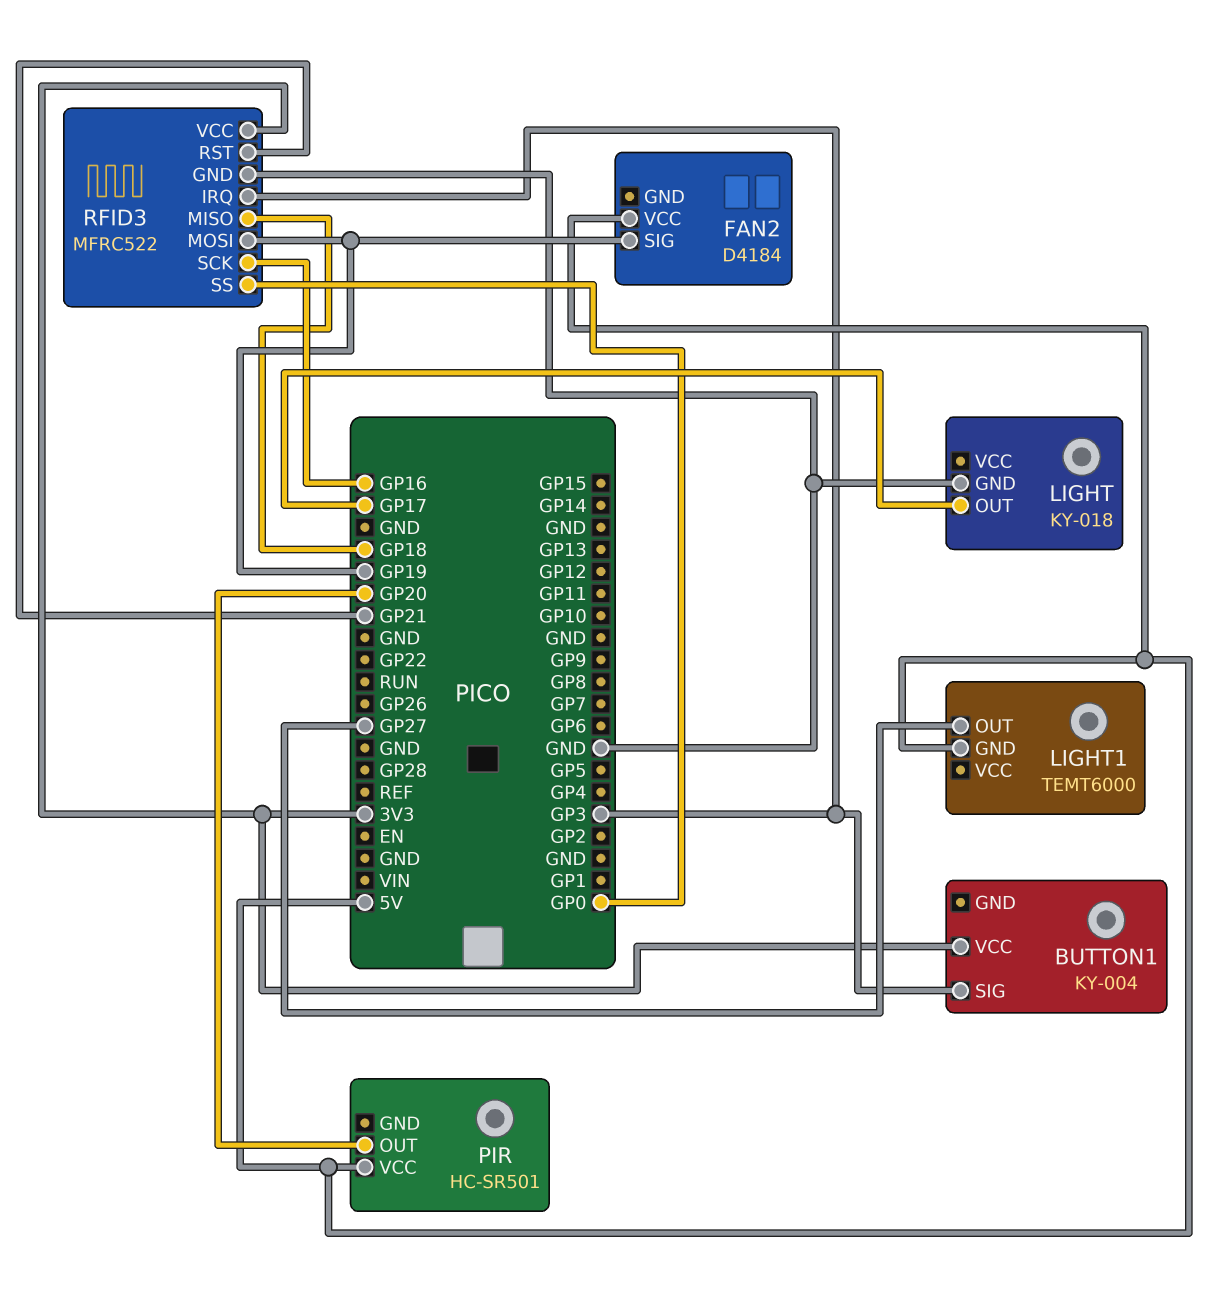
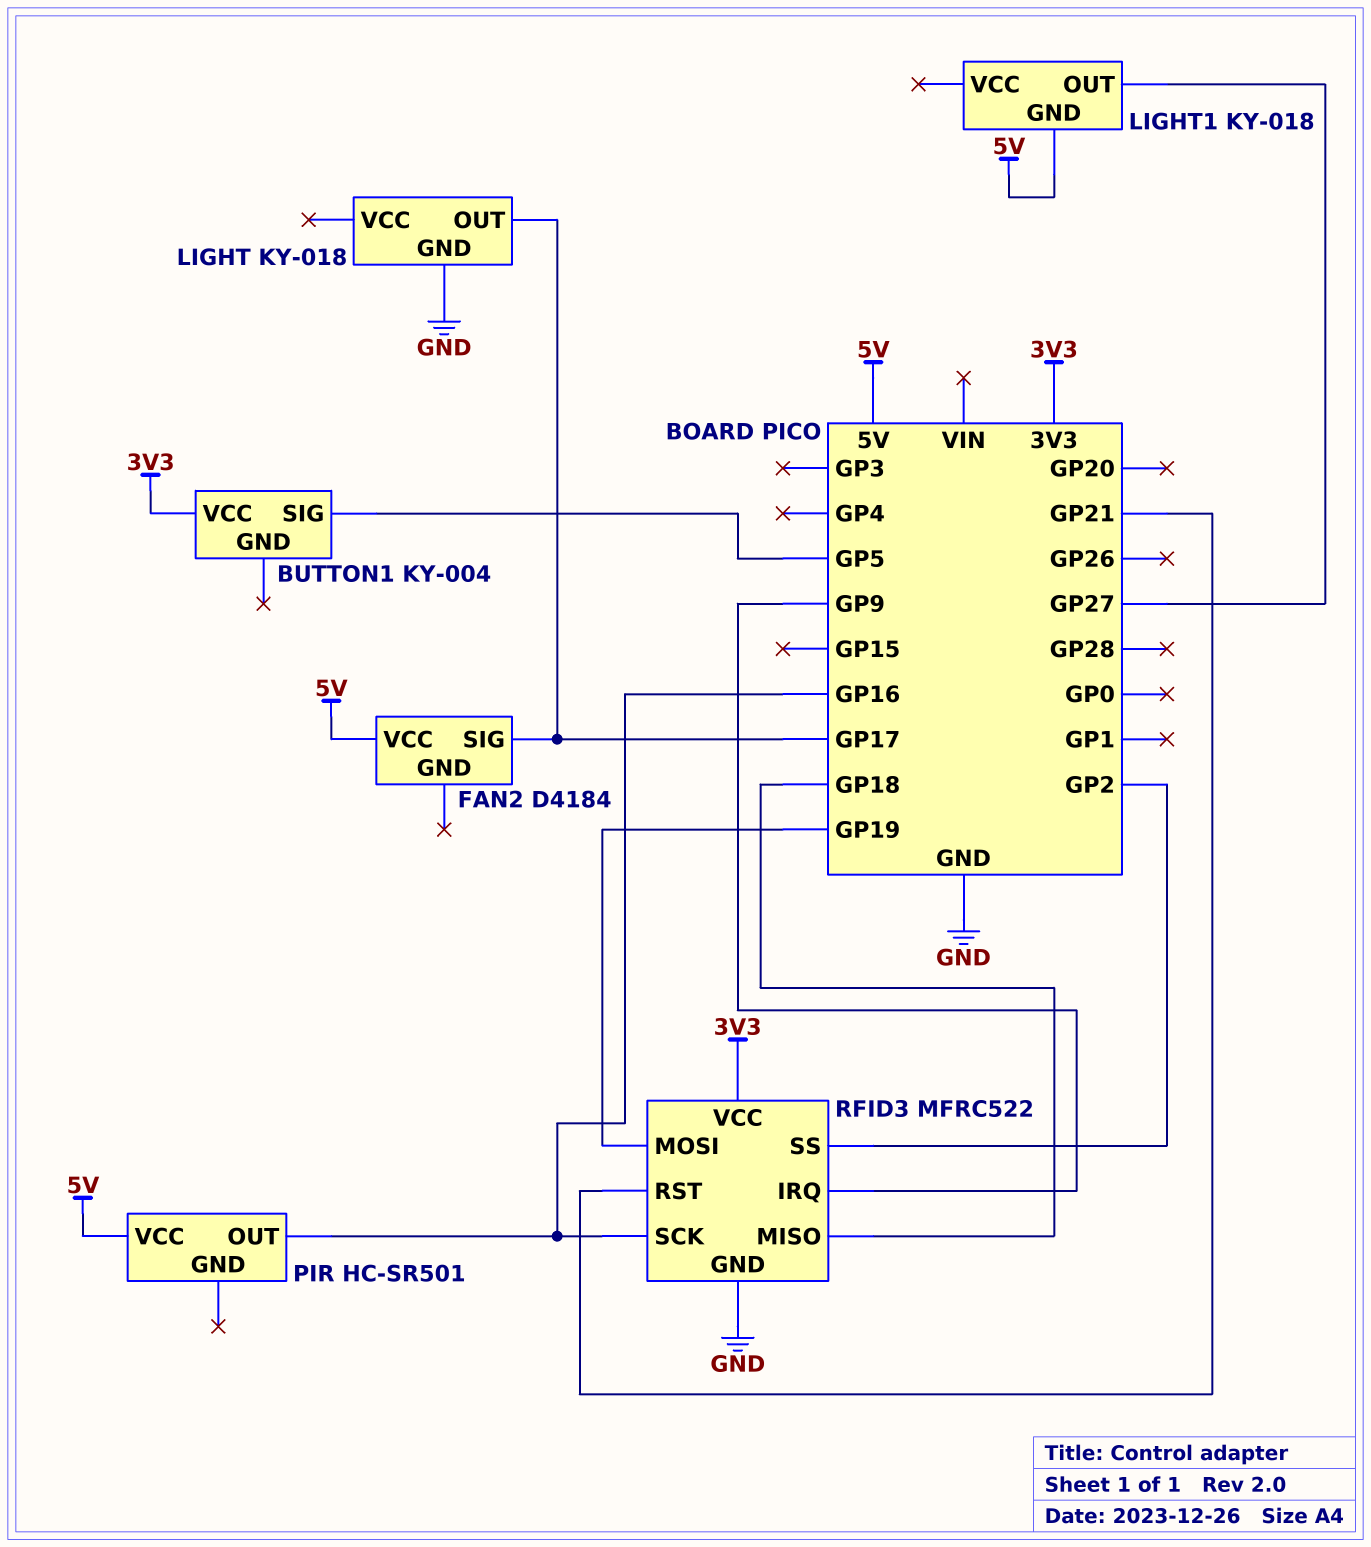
BUTTON1 pin SIG: GP3 -> GP5
FAN2 pin SIG: GP19 -> GP17
LIGHT1: TEMT6000 -> KY-018
PIR pin OUT: GP20 -> GP16
RFID3 pin IRQ: GP3 -> GP9
RFID3 pin SS: GP0 -> GP2

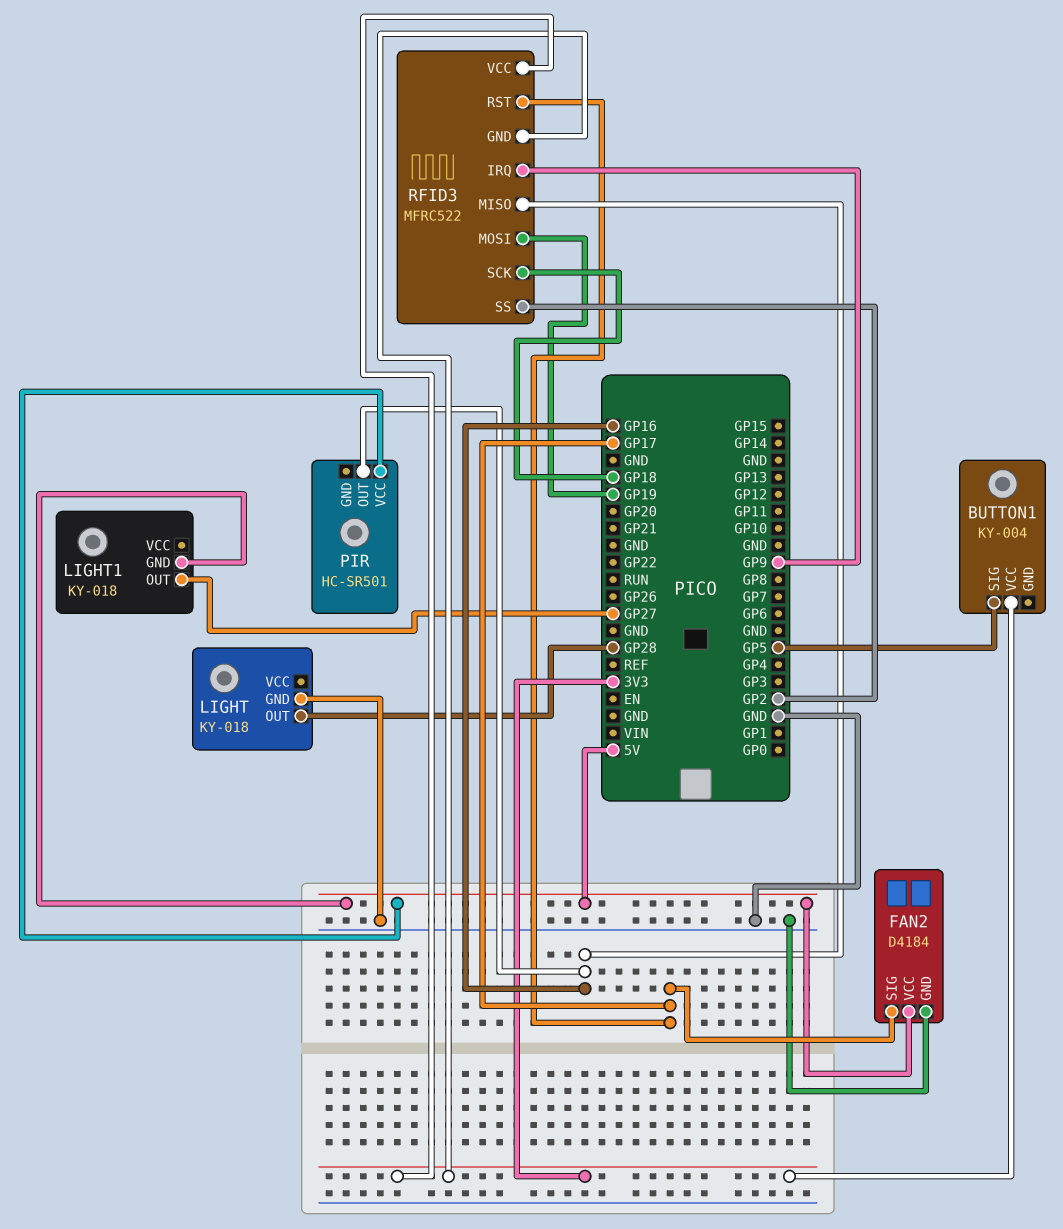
FAN2 pin GND: none -> GND
LIGHT pin OUT: GP17 -> GP28
RFID3 pin GND: GND -> 3V3
RFID3 pin MISO: GP18 -> GP16
RFID3 pin RST: GP21 -> GP17
RFID3 pin SCK: GP16 -> GP18

